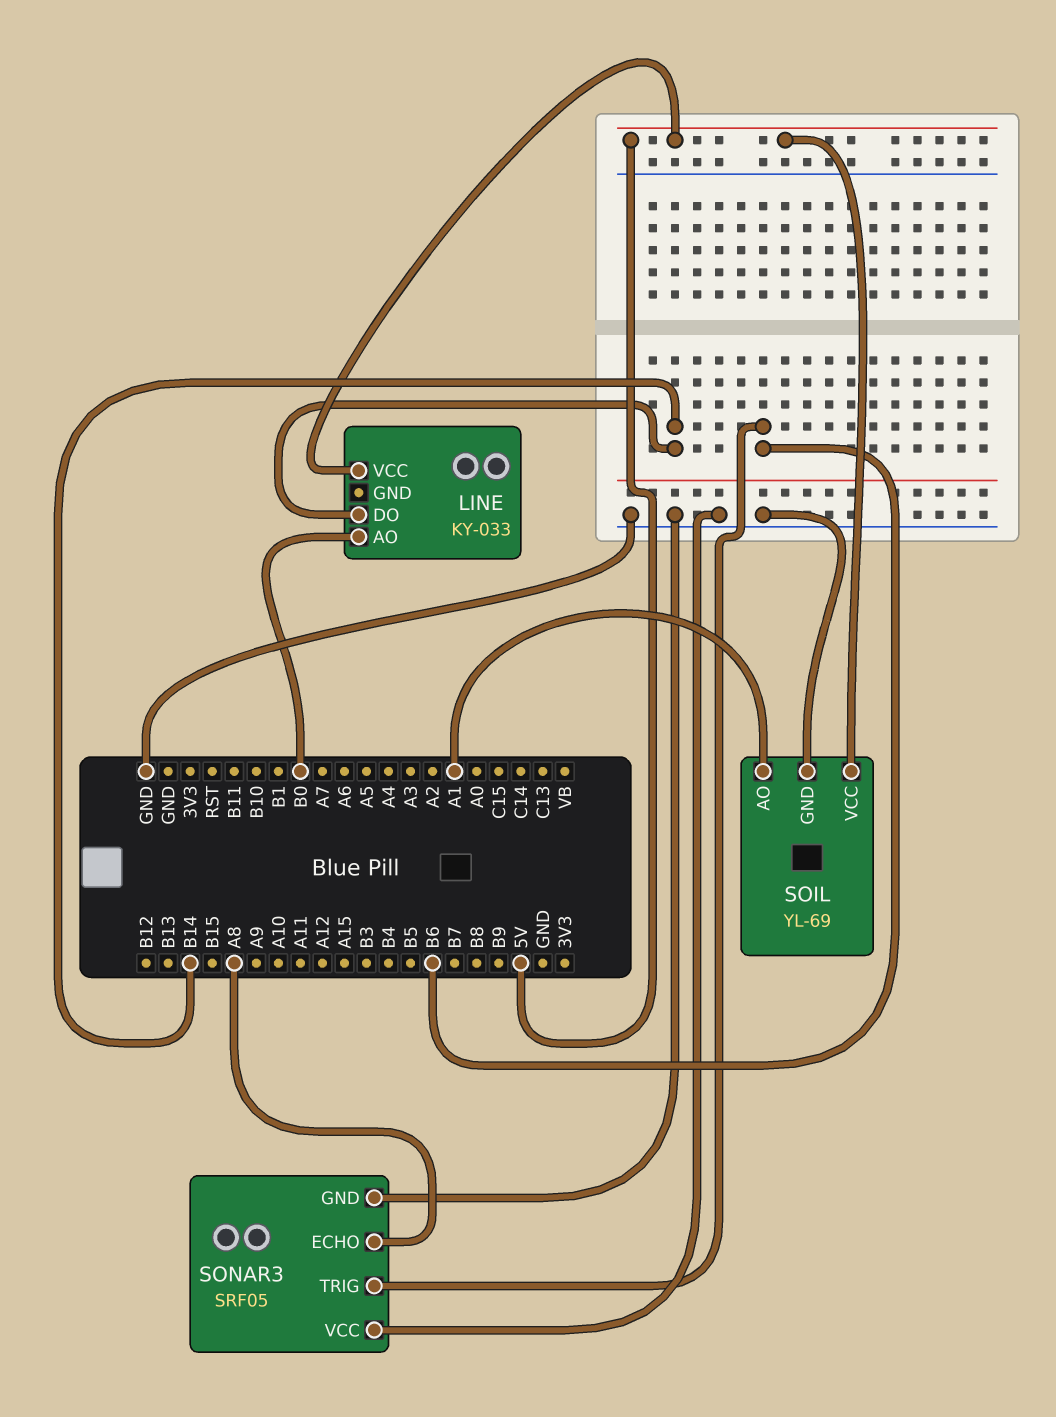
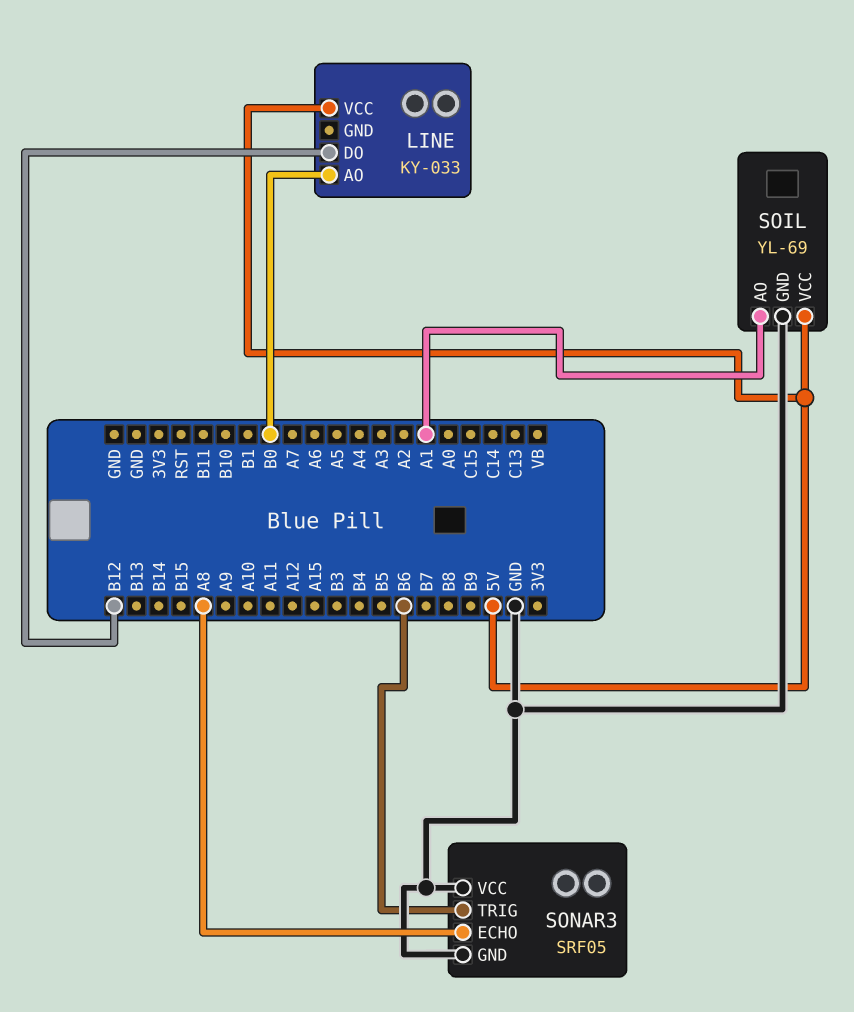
LINE pin DO: B14 -> B12

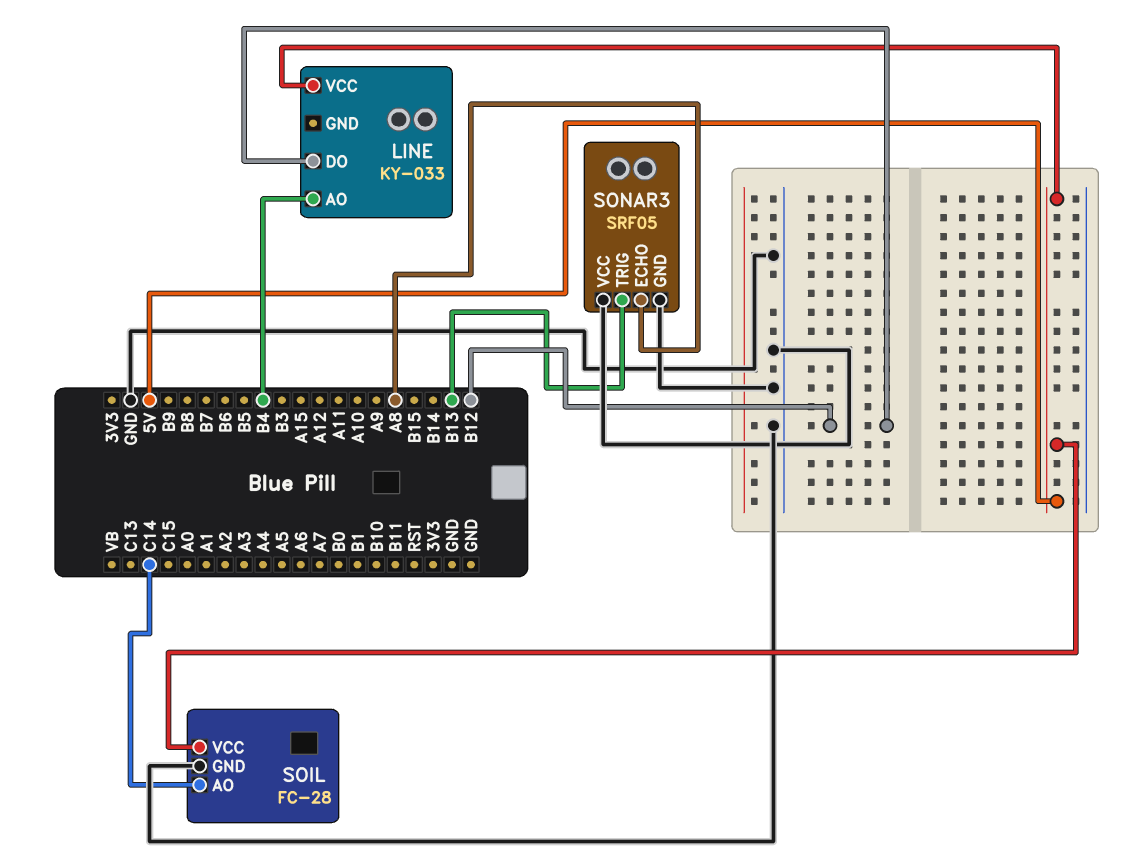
LINE pin AO: B0 -> B4
SOIL: YL-69 -> FC-28
SOIL pin AO: A1 -> C14
SONAR3 pin TRIG: B6 -> B13

